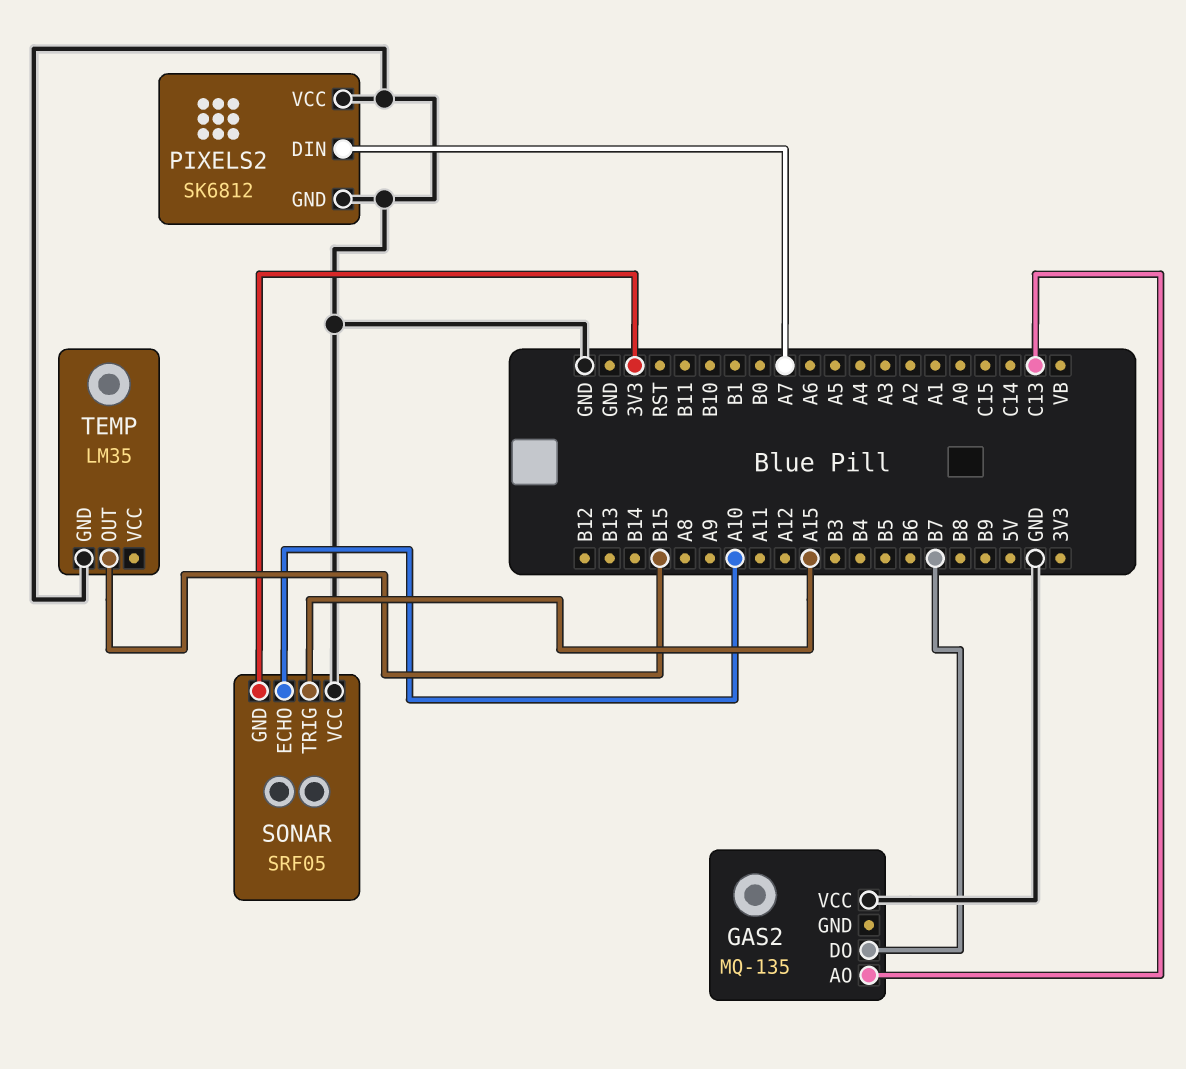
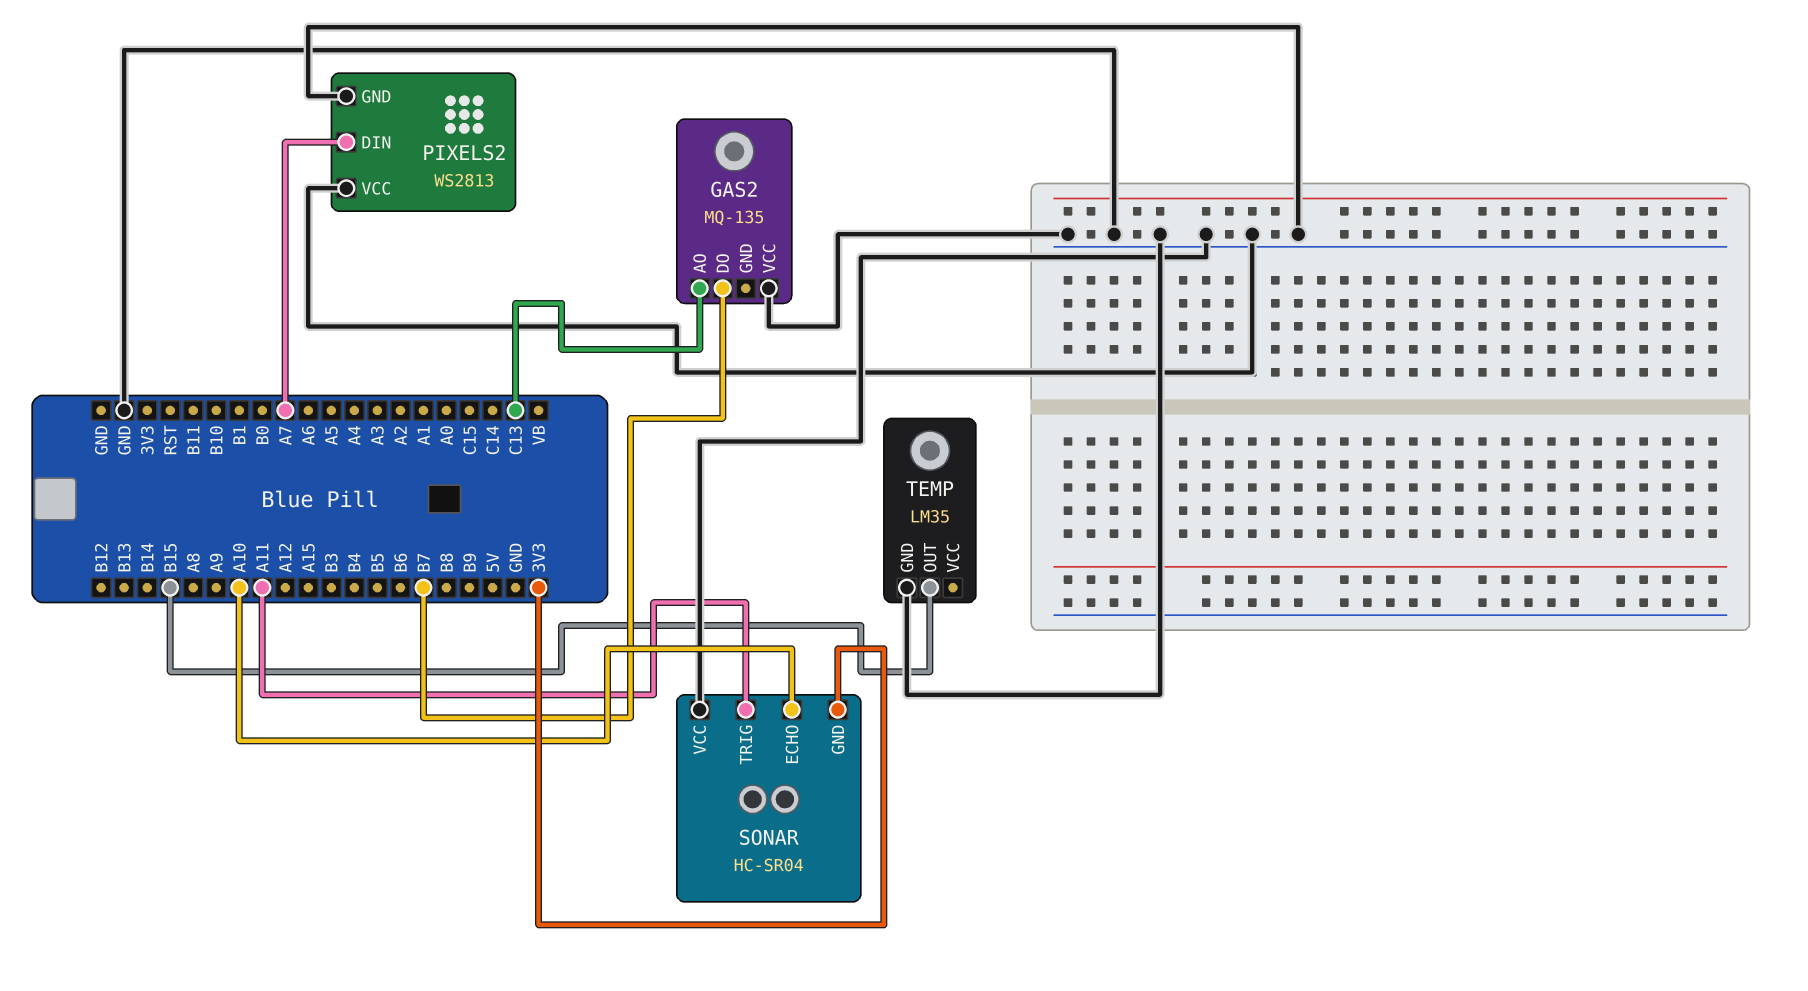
PIXELS2: SK6812 -> WS2813
SONAR: SRF05 -> HC-SR04
SONAR pin TRIG: A15 -> A11

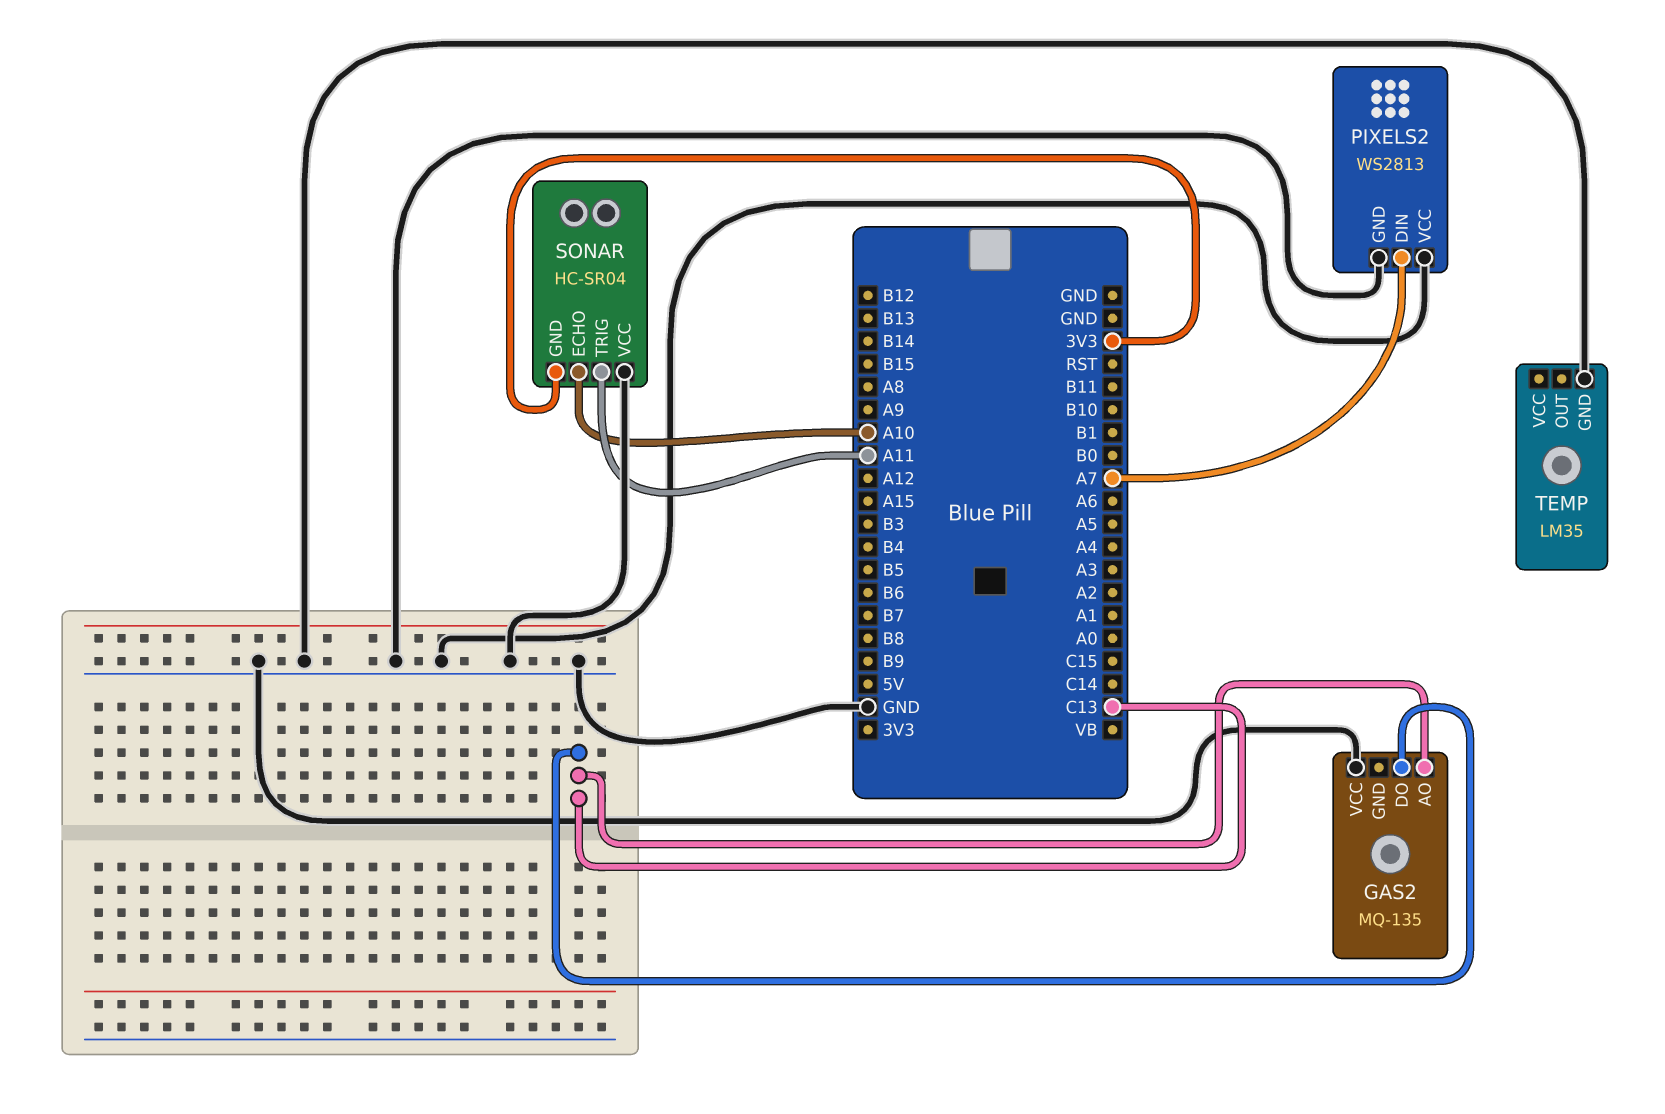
GAS2 pin DO: B7 -> C13
TEMP pin OUT: B15 -> none

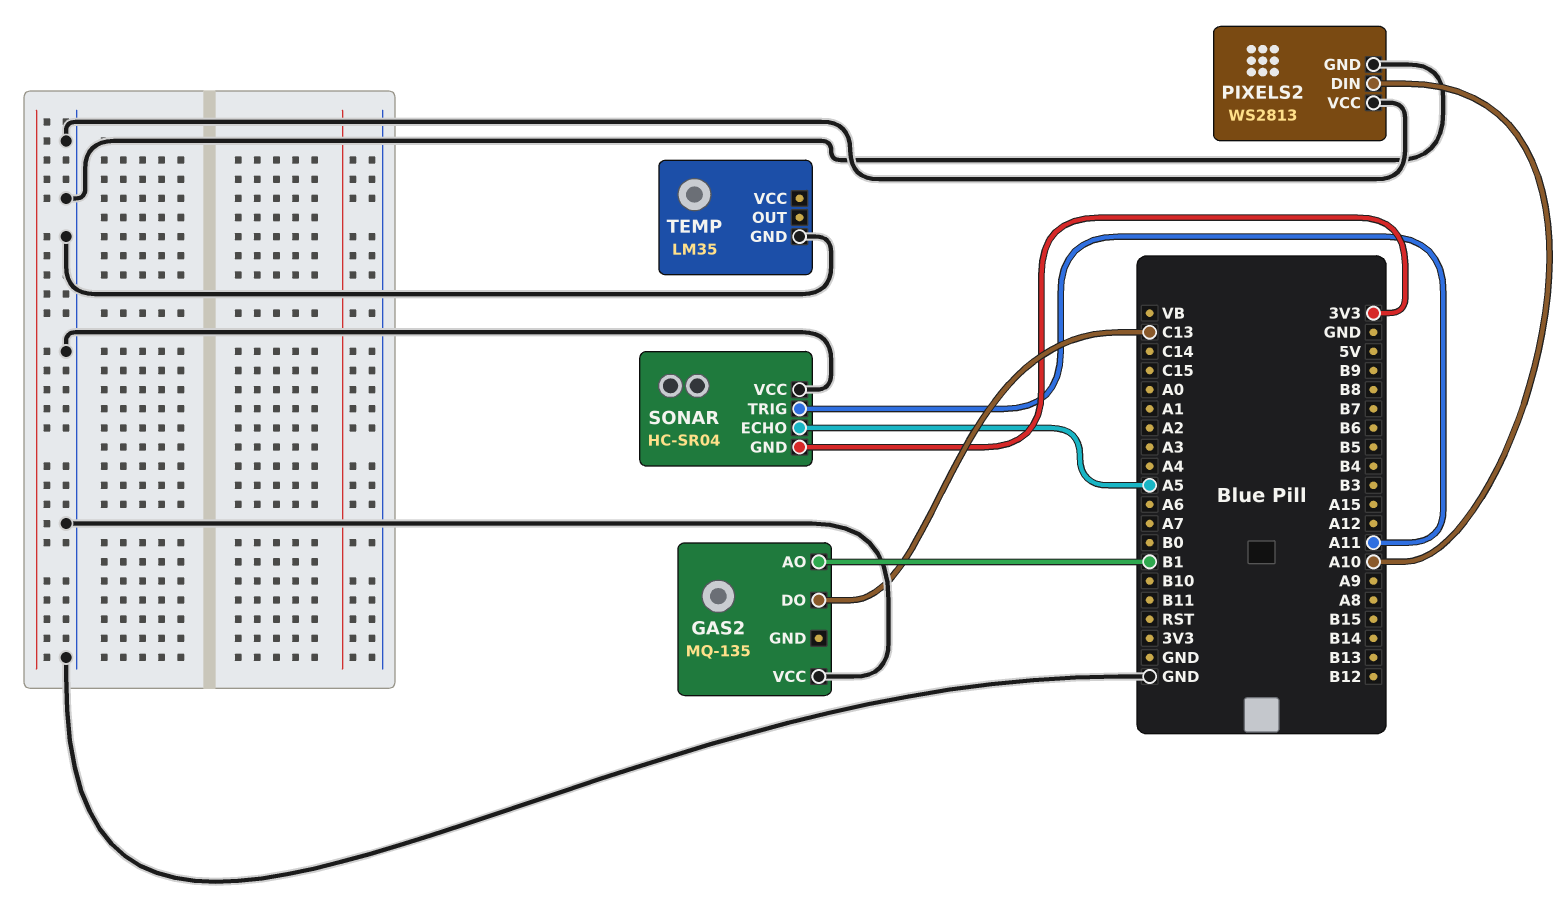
GAS2 pin AO: C13 -> B1
PIXELS2 pin DIN: A7 -> A10
SONAR pin ECHO: A10 -> A5

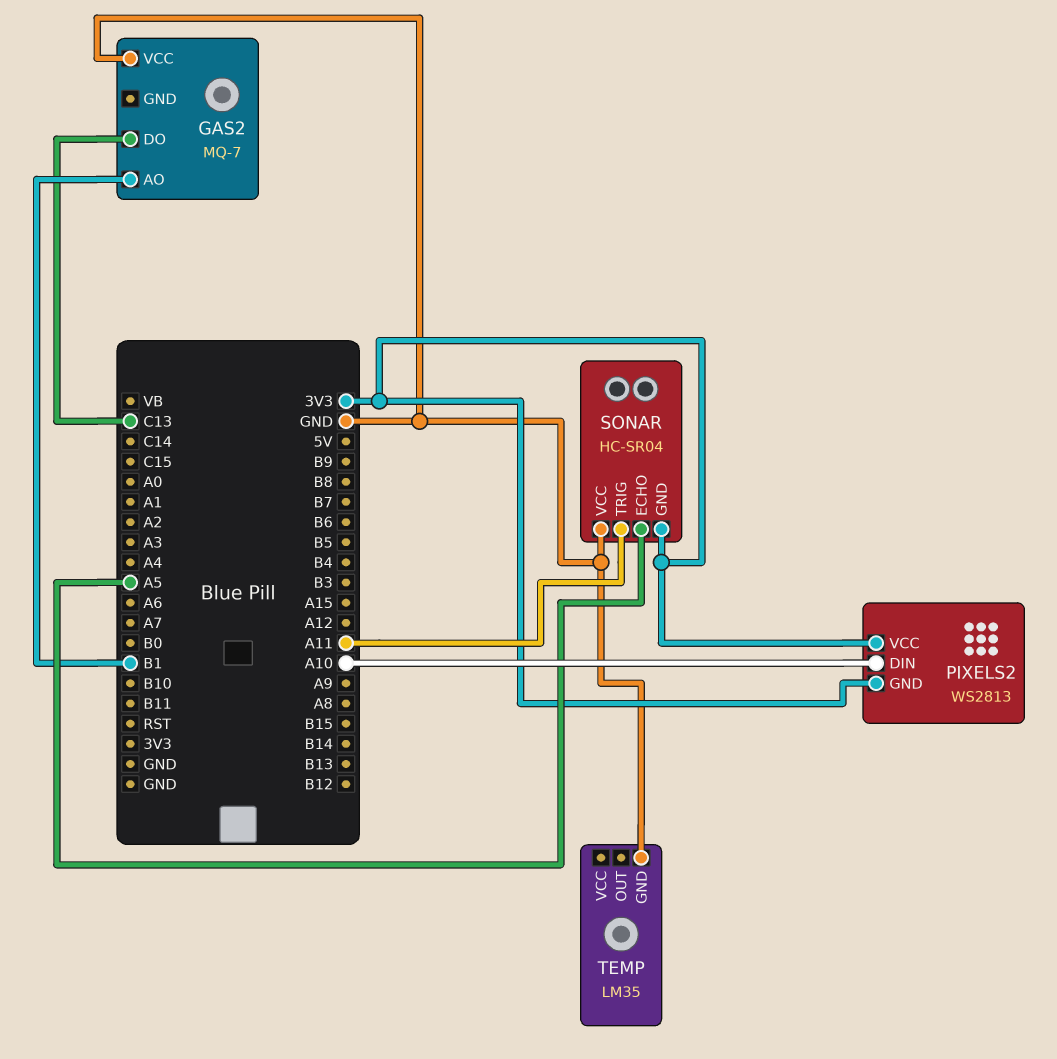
GAS2: MQ-135 -> MQ-7
PIXELS2 pin GND: GND -> 3V3
PIXELS2 pin VCC: GND -> 3V3

